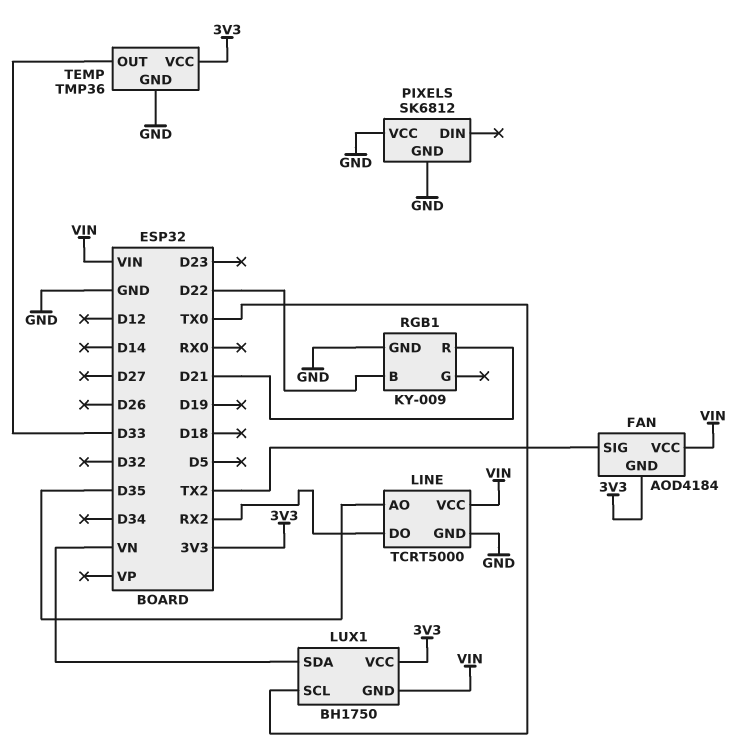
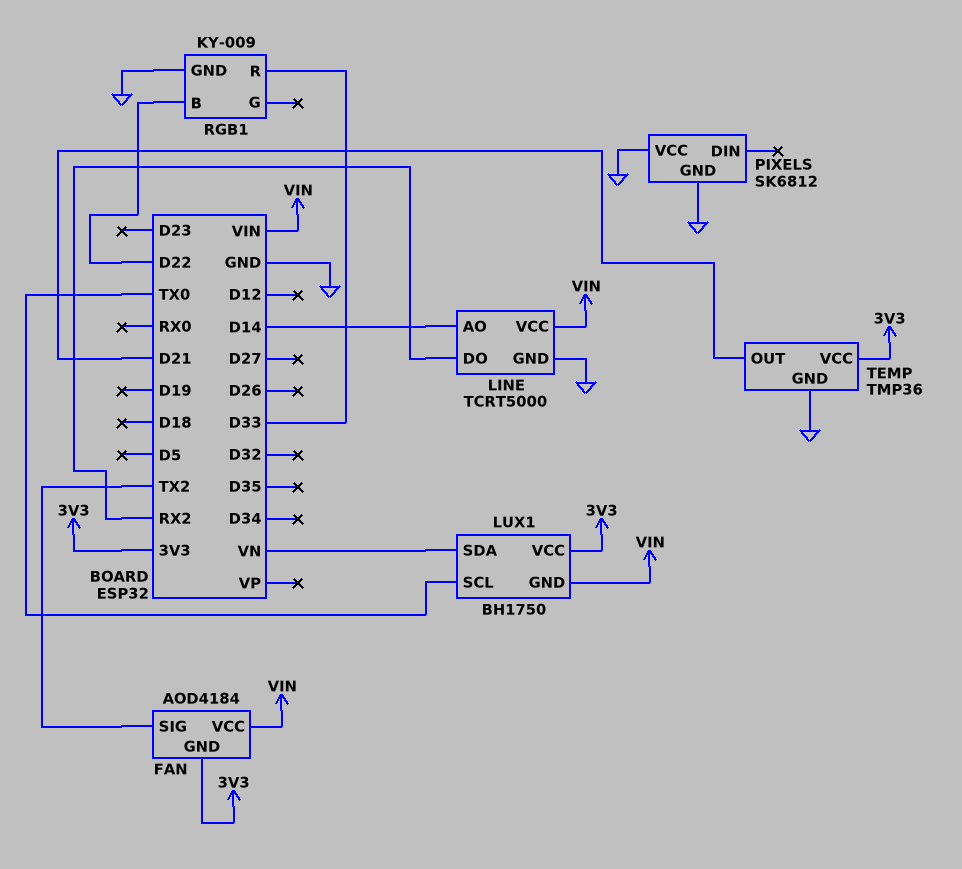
LINE pin AO: D35 -> D14
RGB1 pin R: D21 -> D33
TEMP pin OUT: D33 -> D21

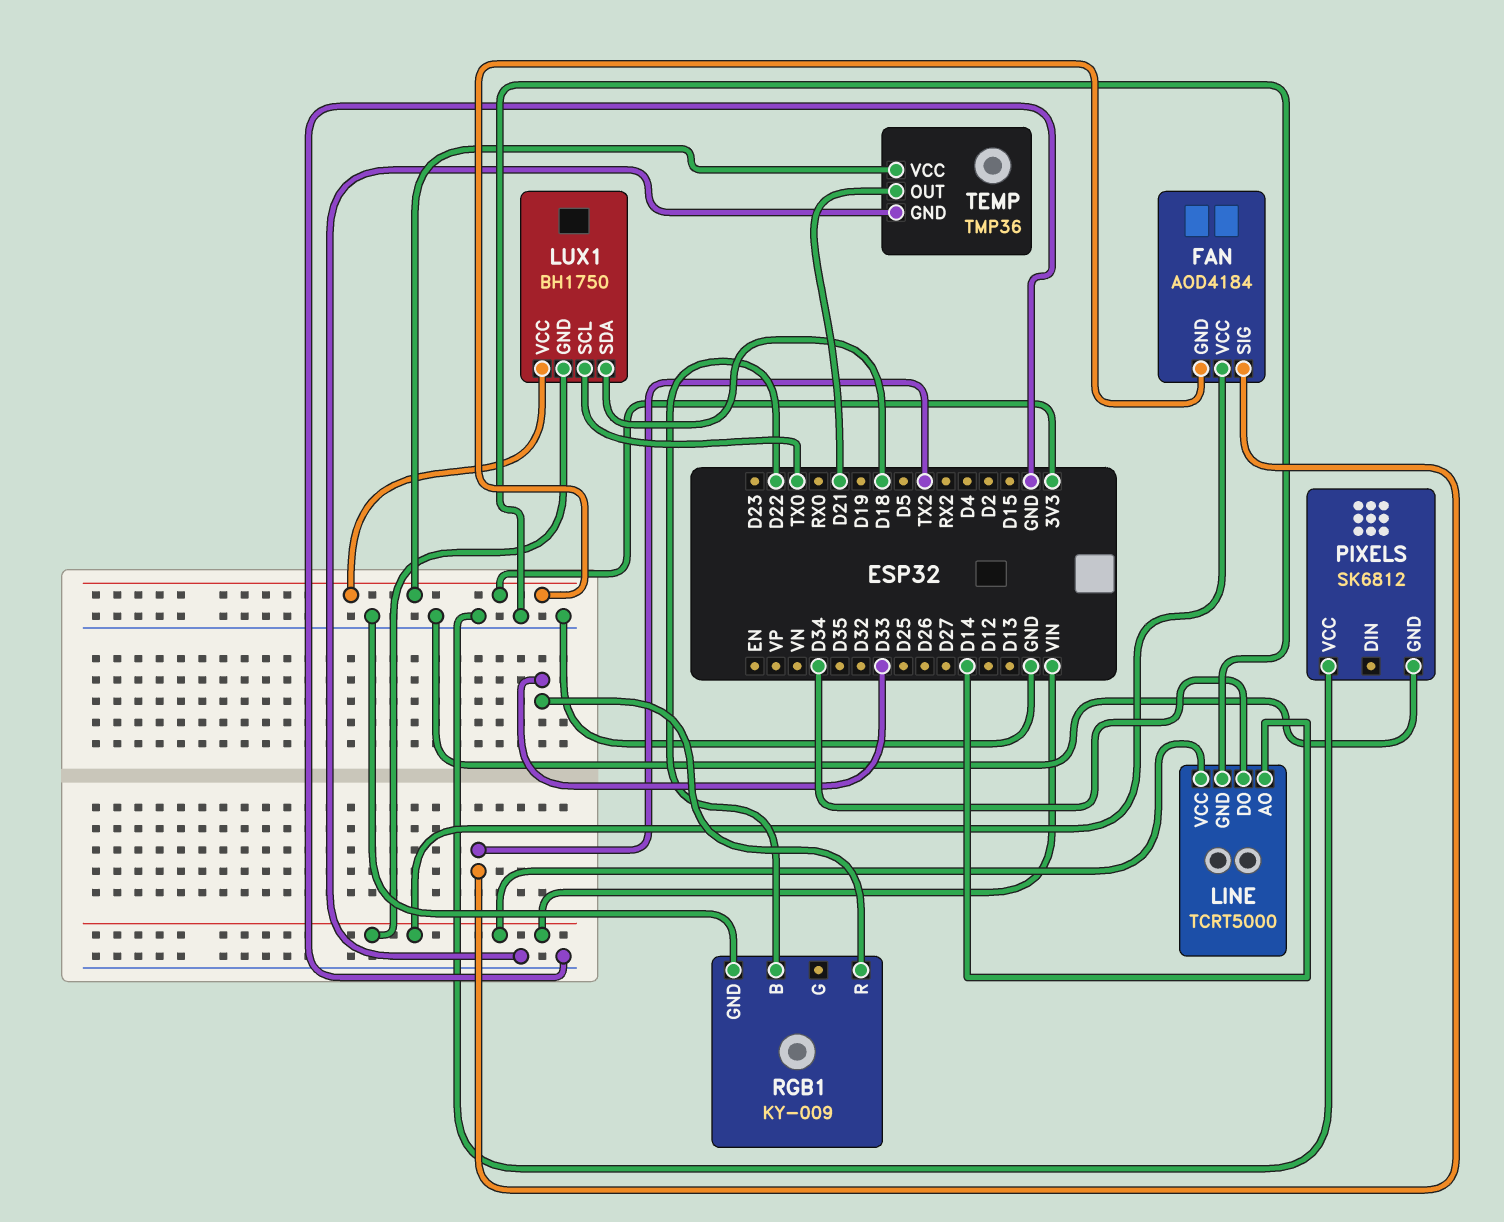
LINE pin DO: RX2 -> D34
LUX1 pin SDA: VN -> D18

